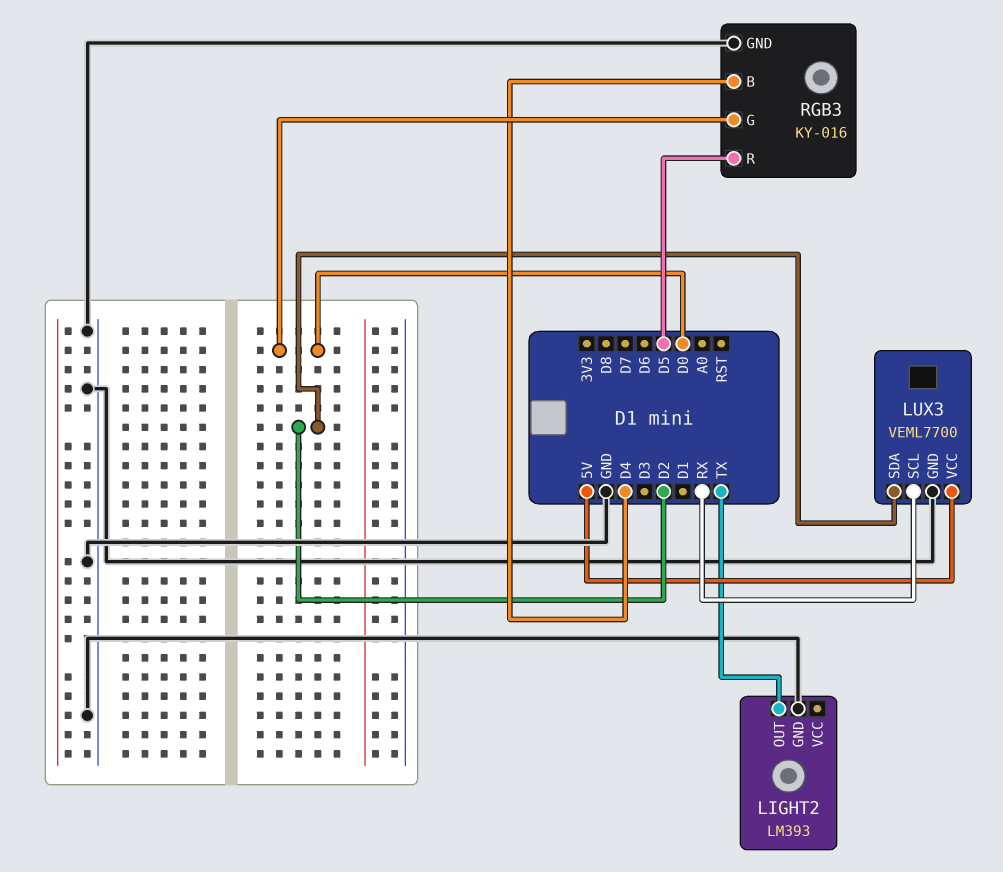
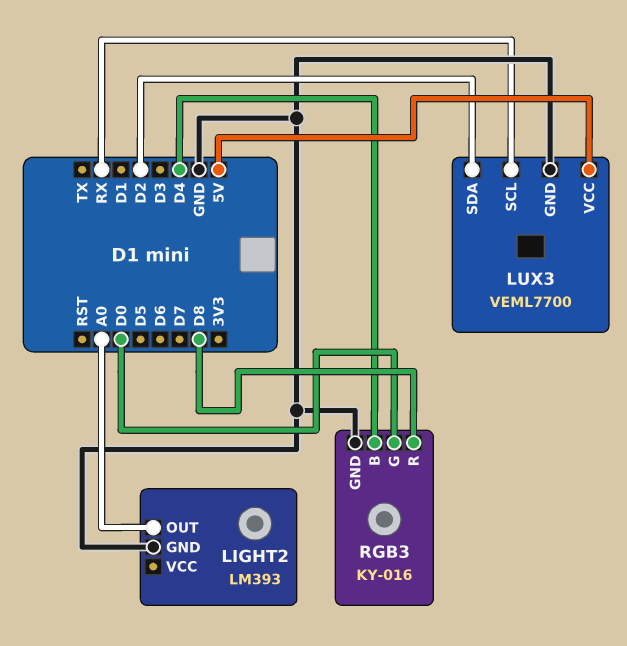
LIGHT2 pin OUT: TX -> A0
RGB3 pin R: D5 -> D8

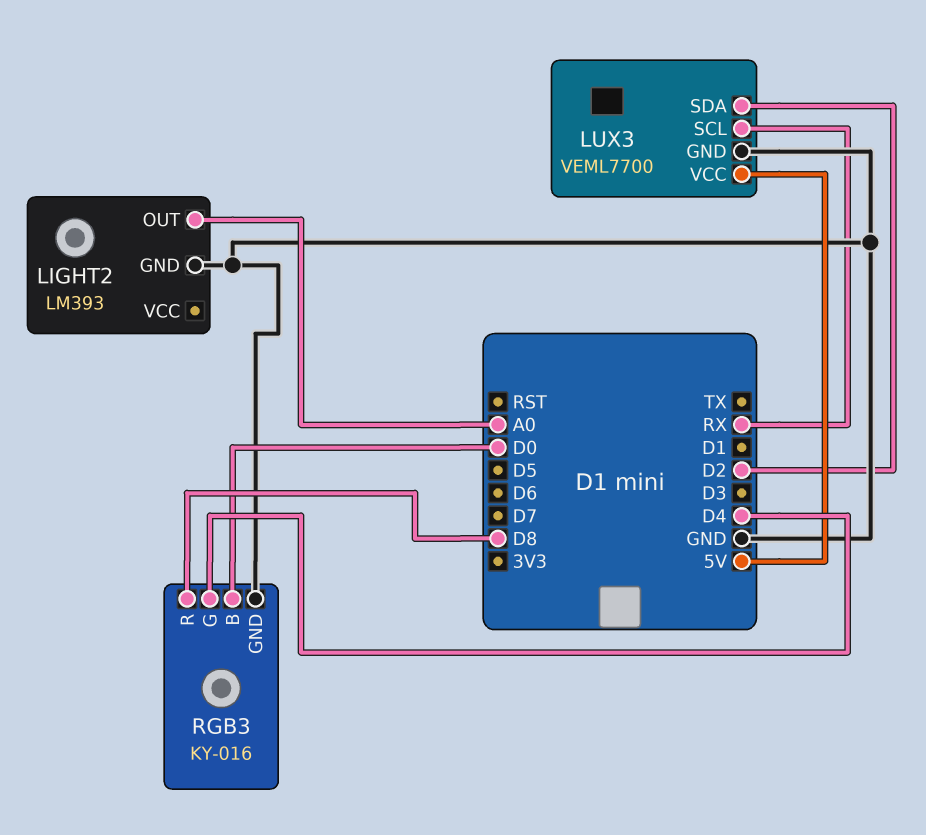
RGB3 pin B: D4 -> D0
RGB3 pin G: D0 -> D4

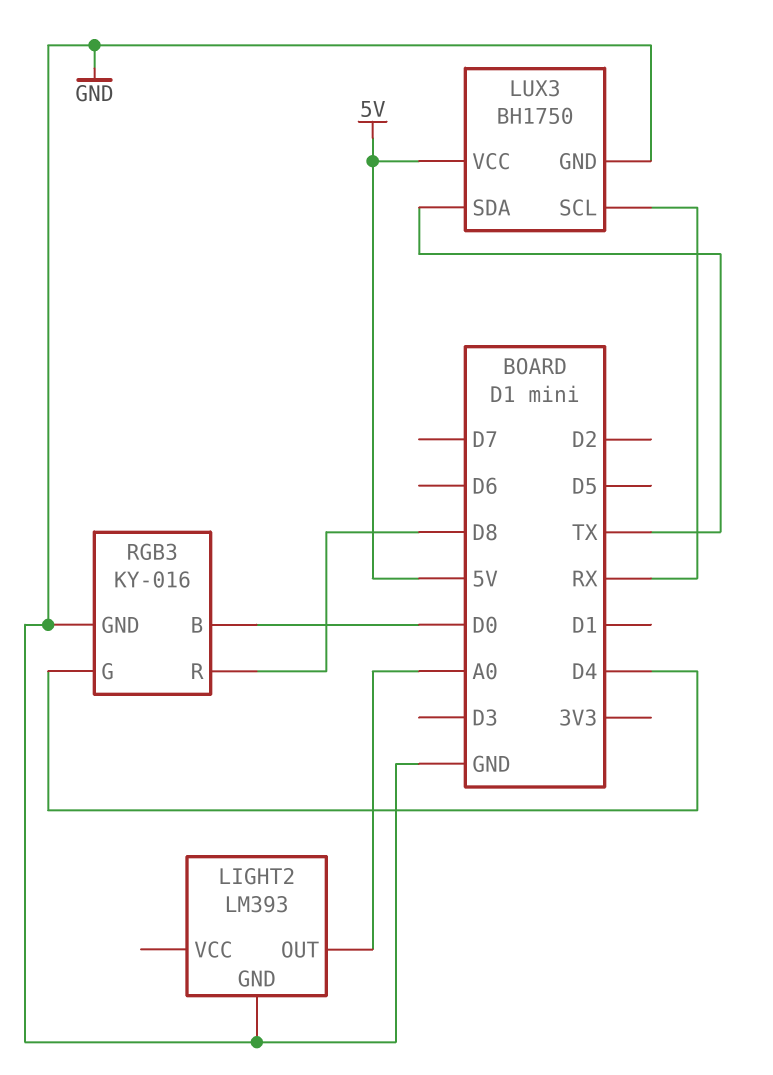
LUX3: VEML7700 -> BH1750
LUX3 pin SDA: D2 -> TX

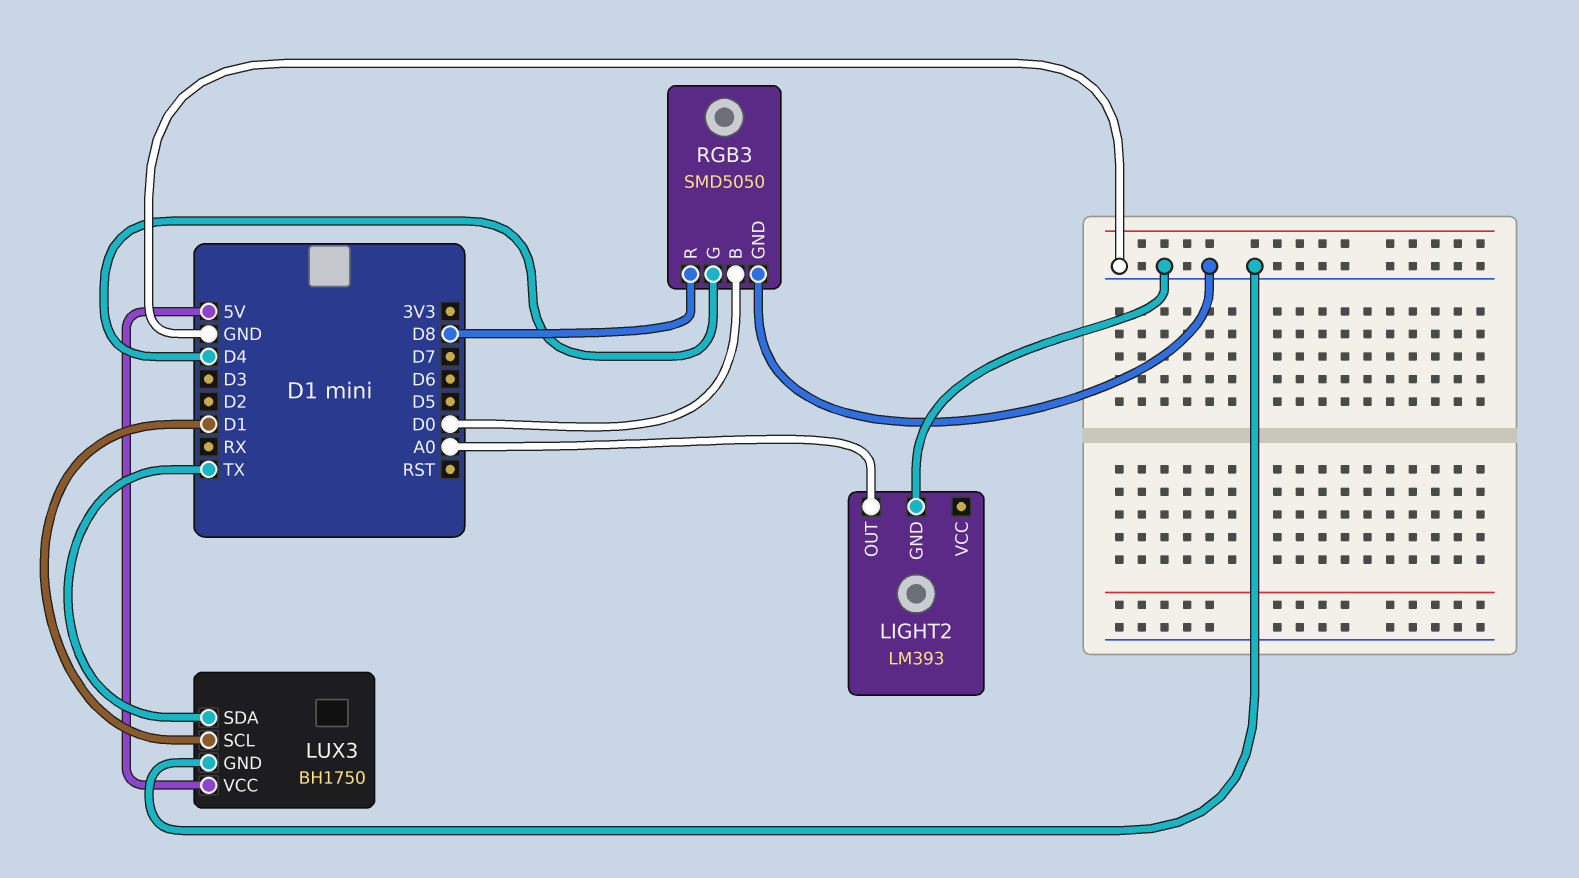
LUX3 pin SCL: RX -> D1
RGB3: KY-016 -> SMD5050

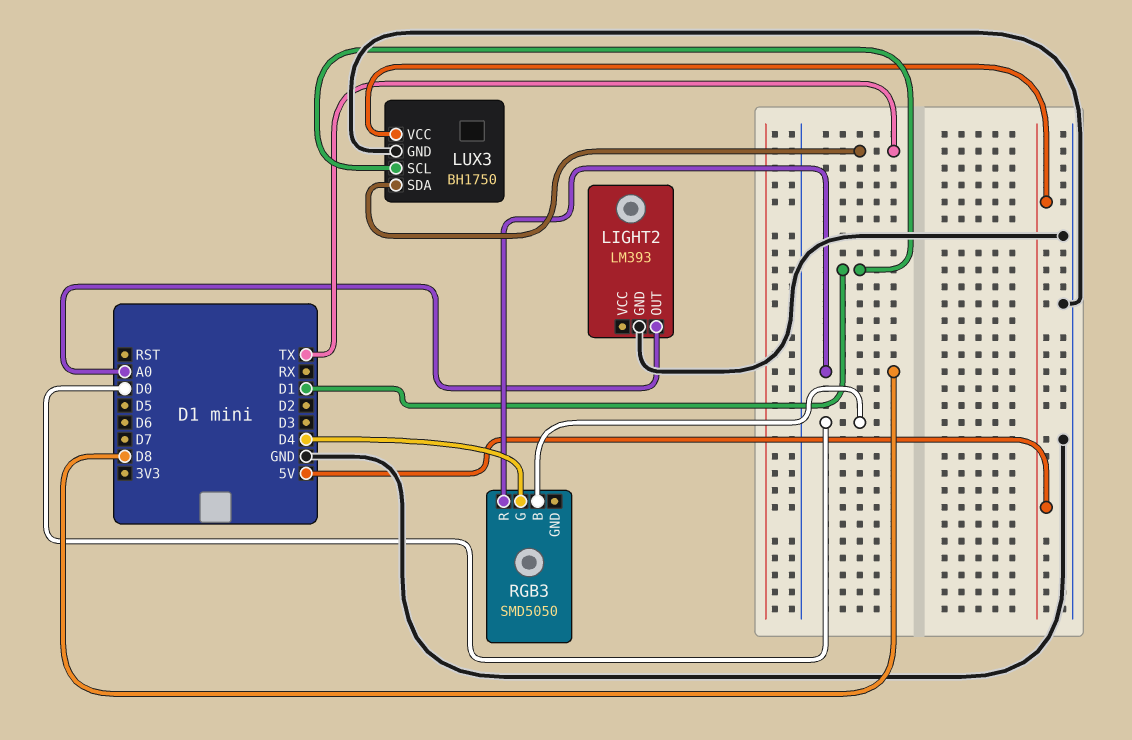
RGB3 pin GND: GND -> none

